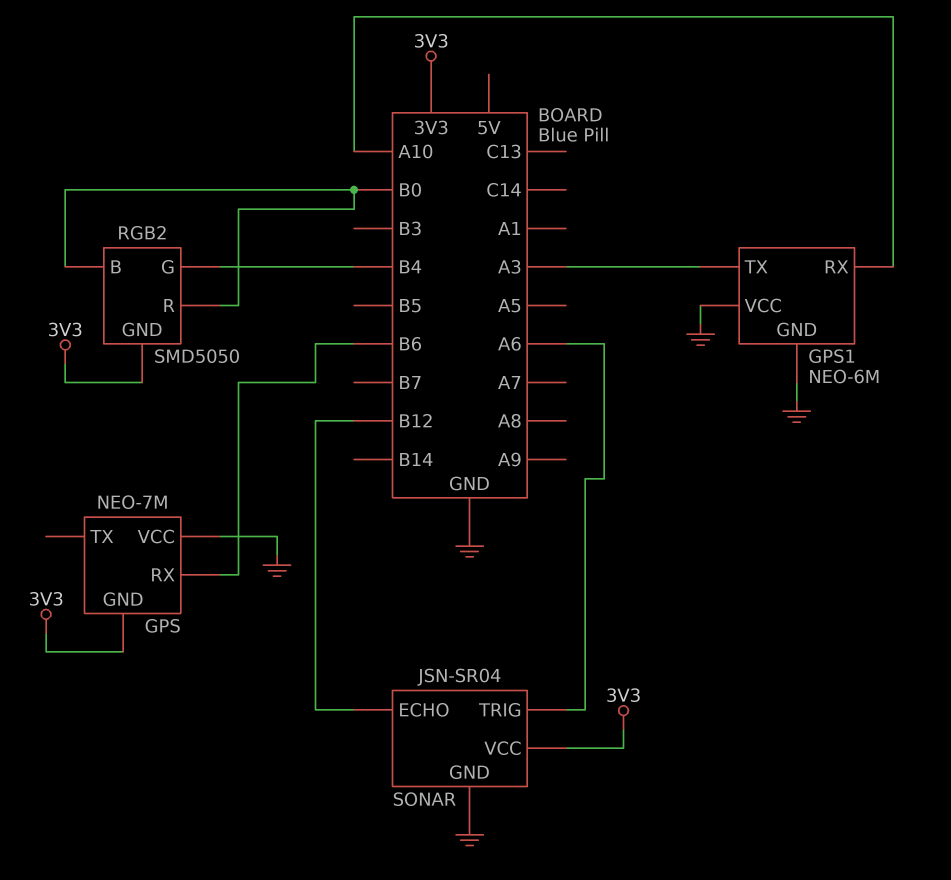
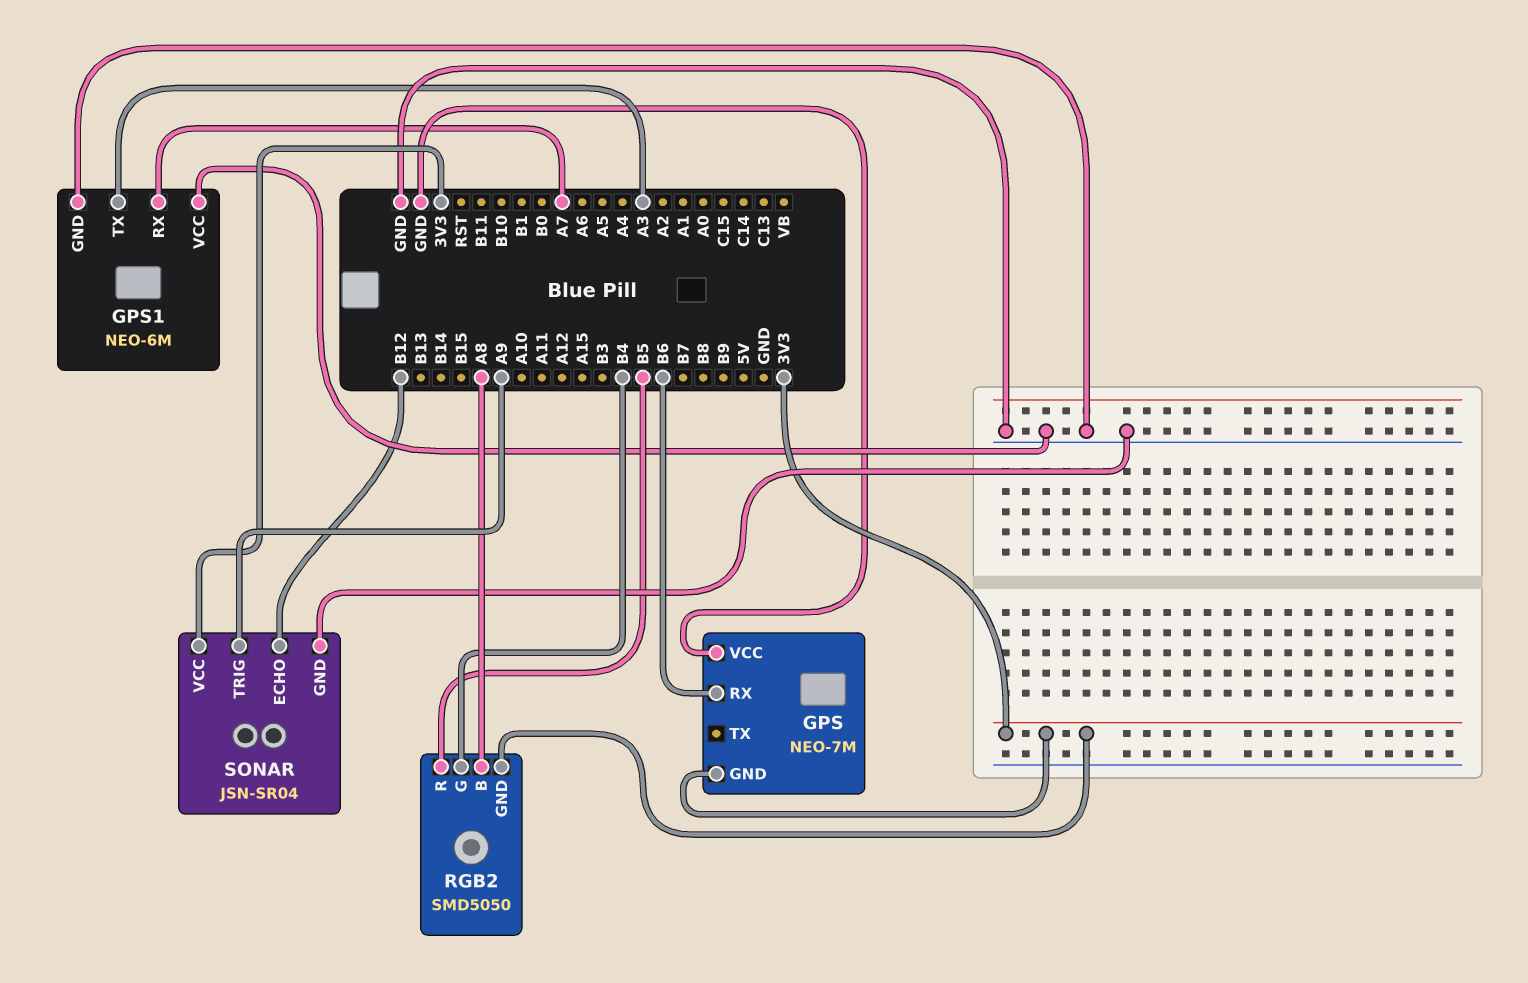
GPS1 pin RX: A10 -> A7
RGB2 pin B: B0 -> A8
RGB2 pin R: B0 -> B5
SONAR pin TRIG: A6 -> A9

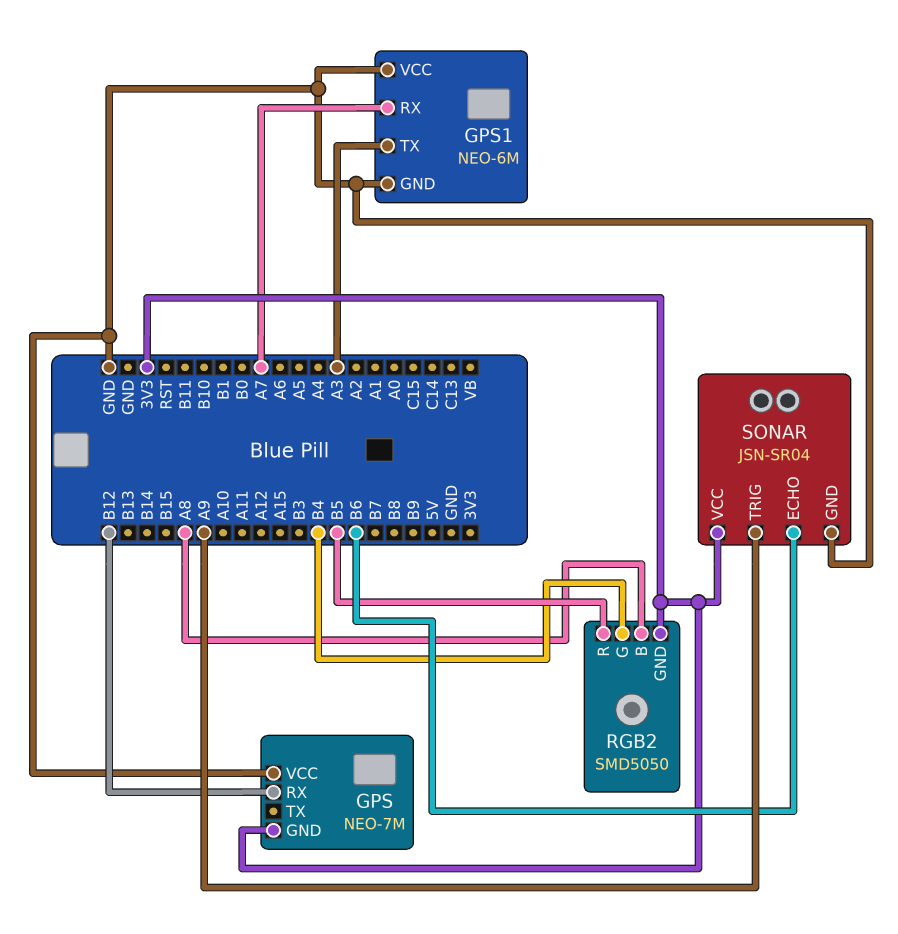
GPS pin RX: B6 -> B12
SONAR pin ECHO: B12 -> B6

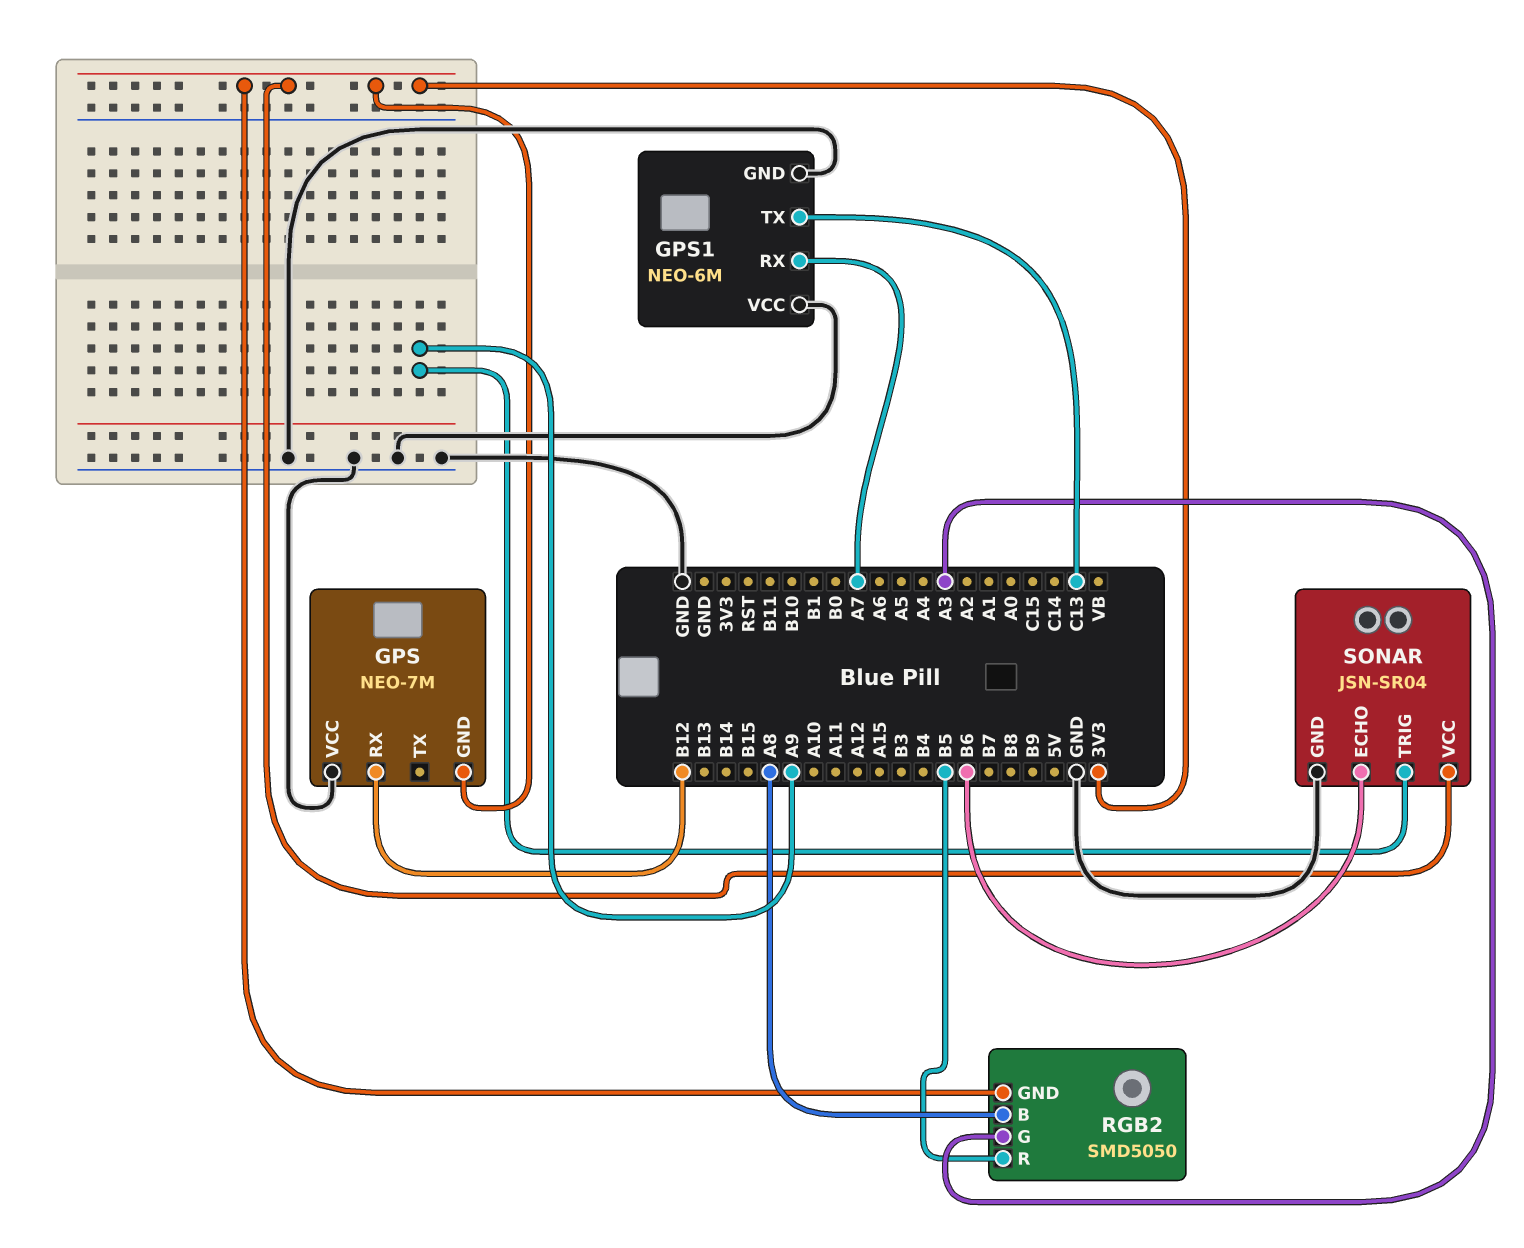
GPS1 pin TX: A3 -> C13
RGB2 pin G: B4 -> A3

